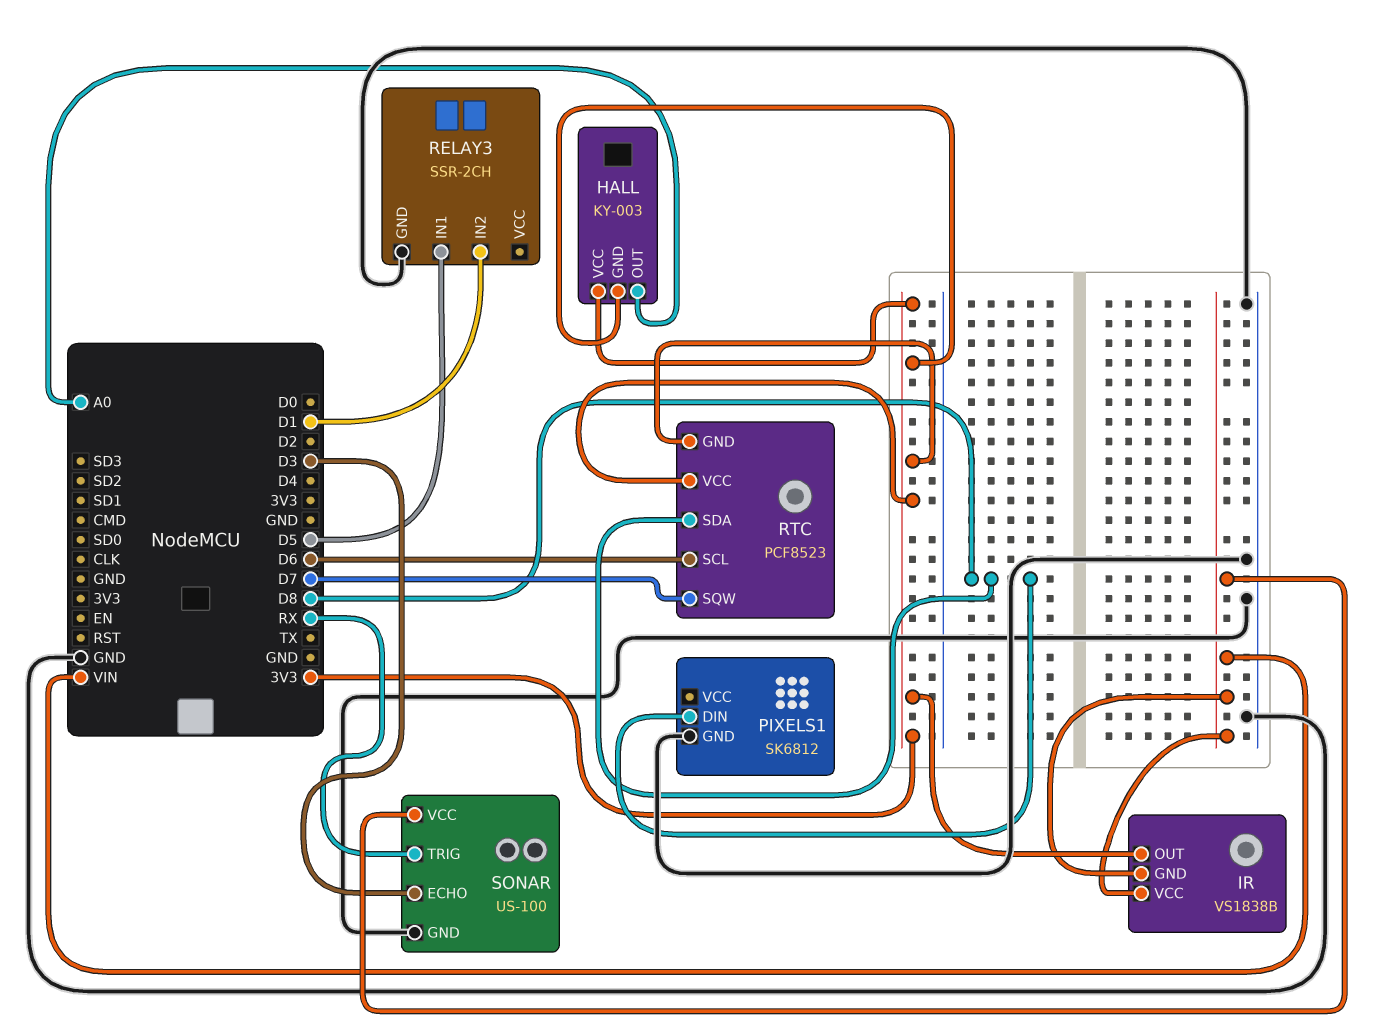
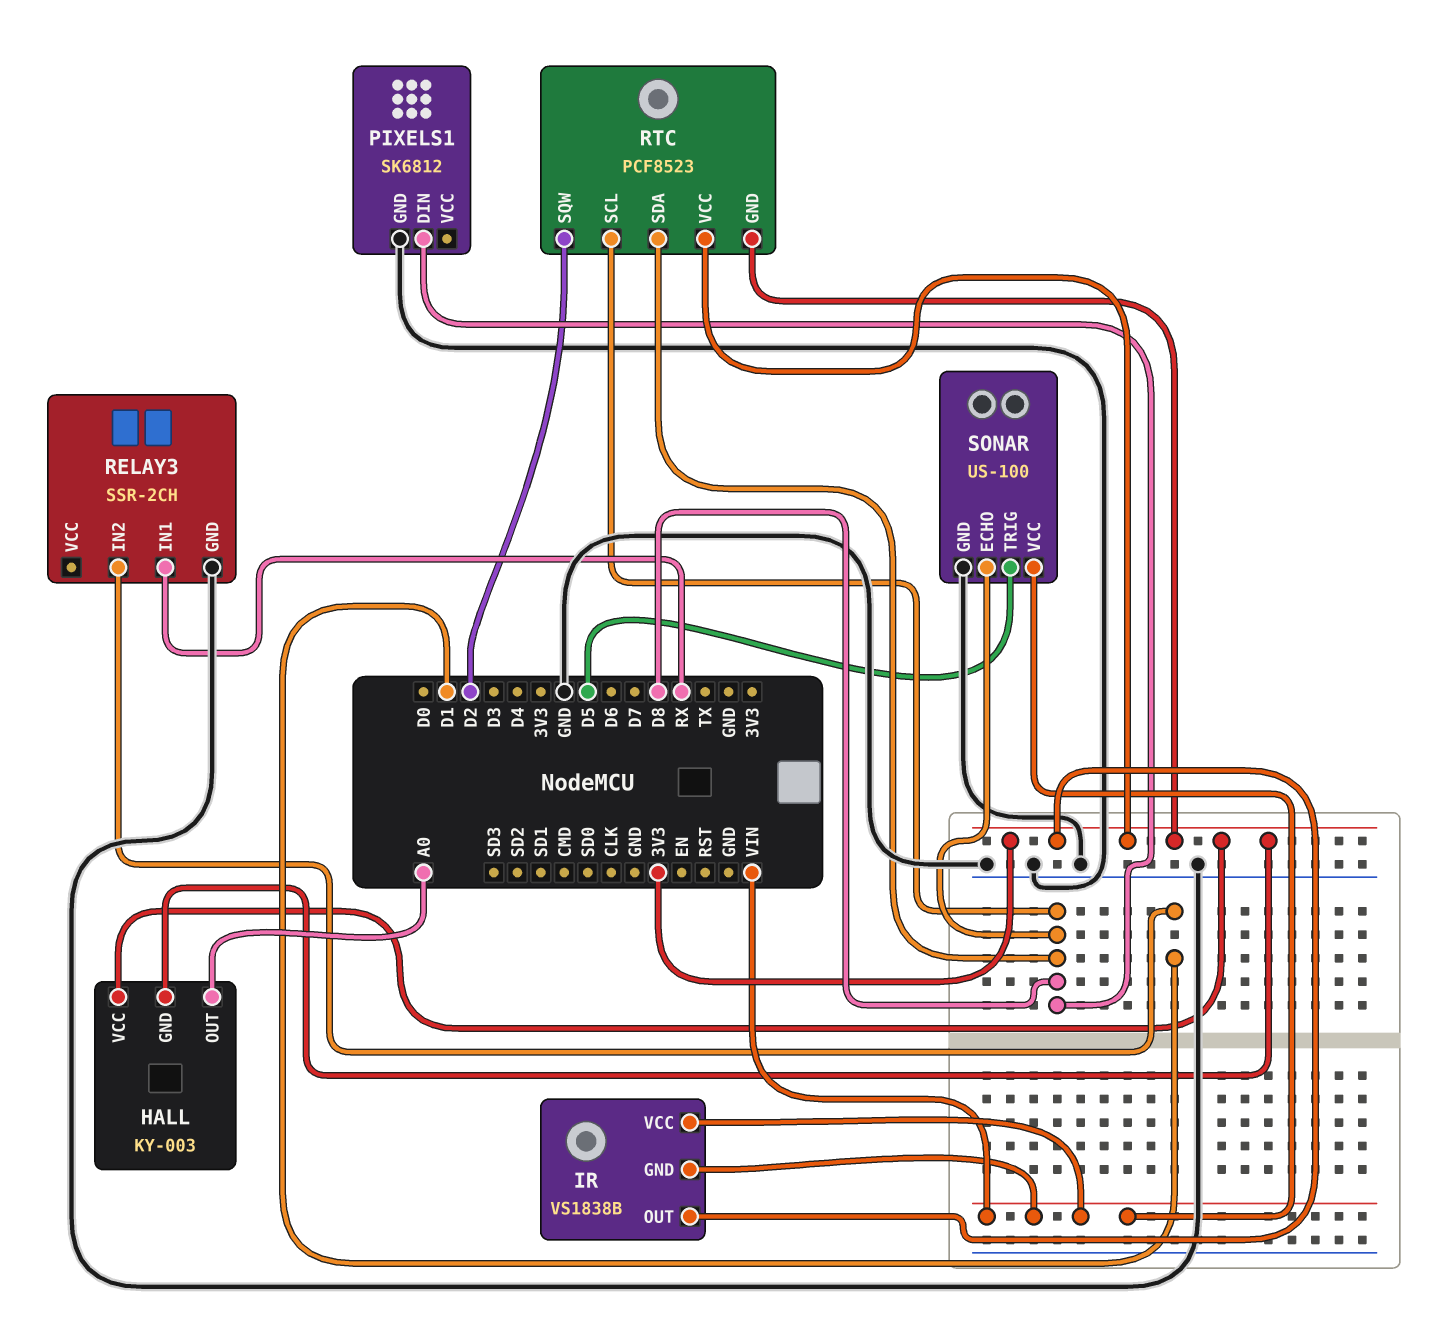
RELAY3 pin IN1: D5 -> RX
RTC pin SCL: D6 -> D8
RTC pin SQW: D7 -> D2
SONAR pin ECHO: D3 -> D8
SONAR pin TRIG: RX -> D5

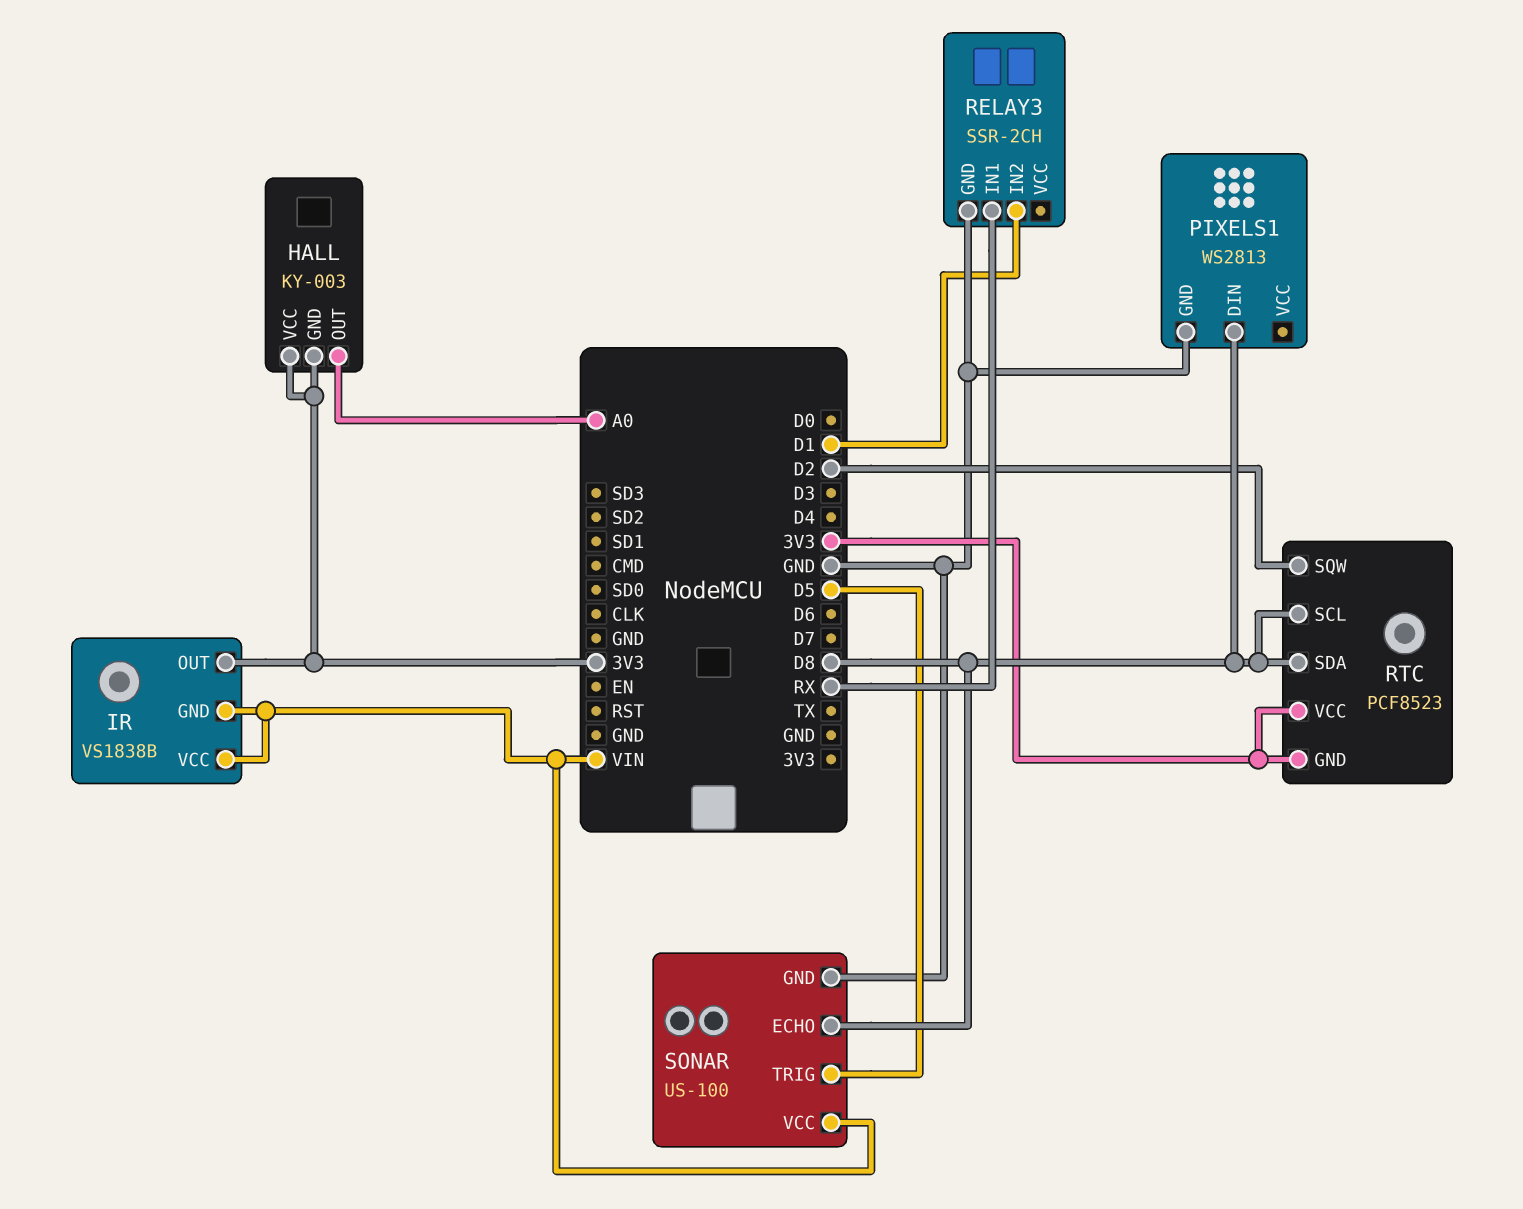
PIXELS1: SK6812 -> WS2813

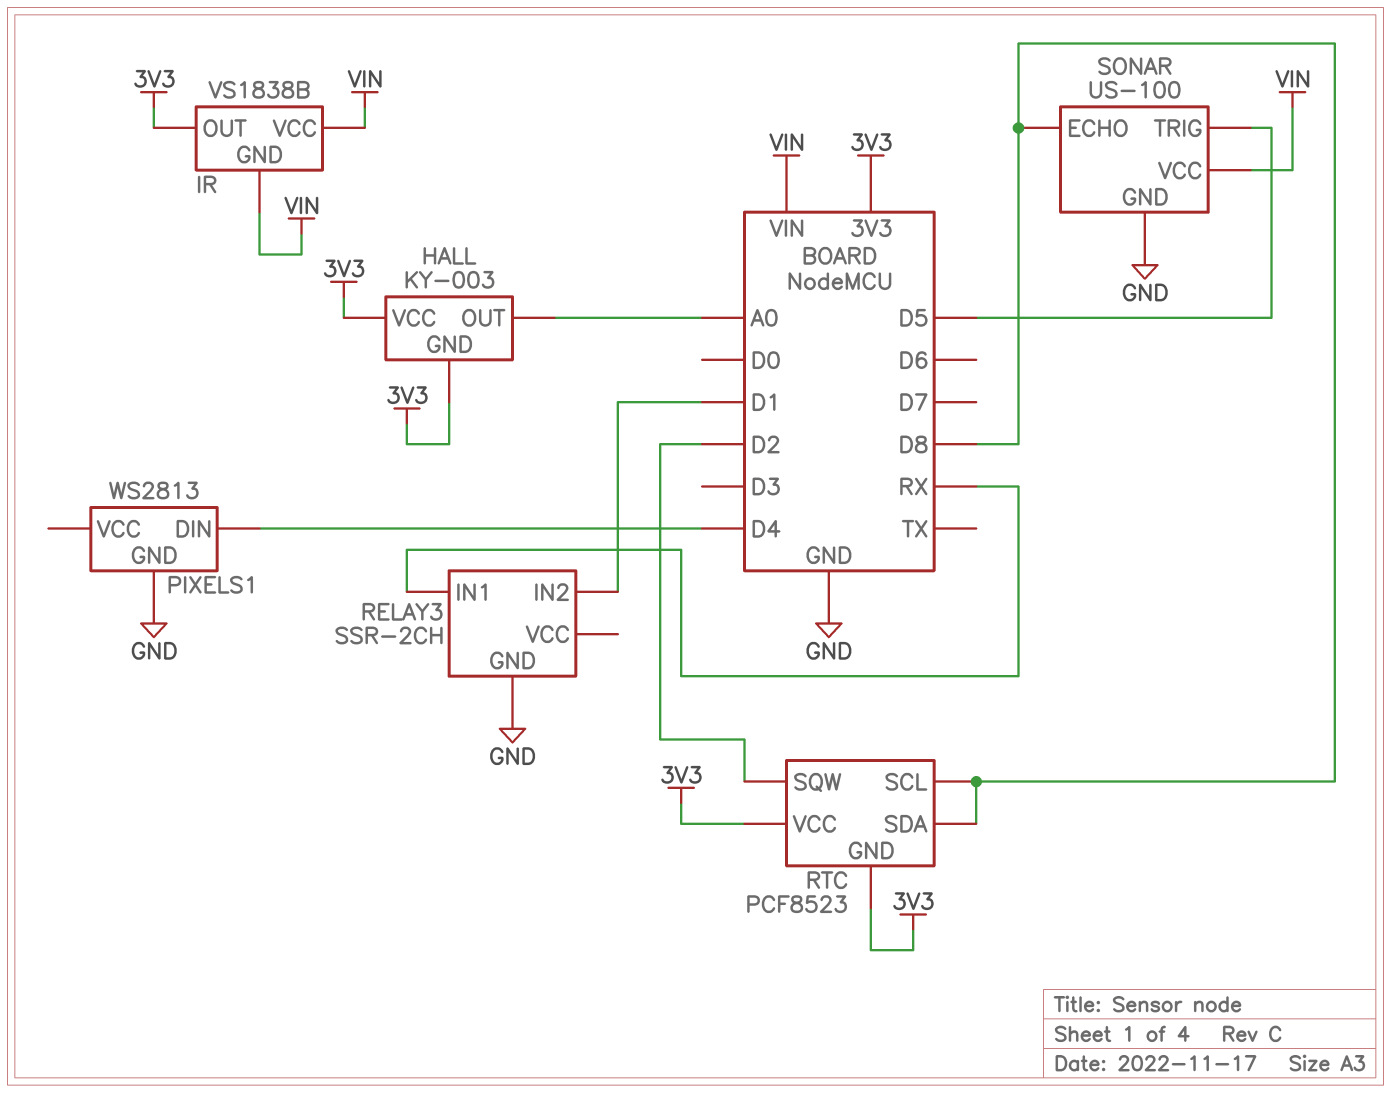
PIXELS1 pin DIN: D8 -> D4

